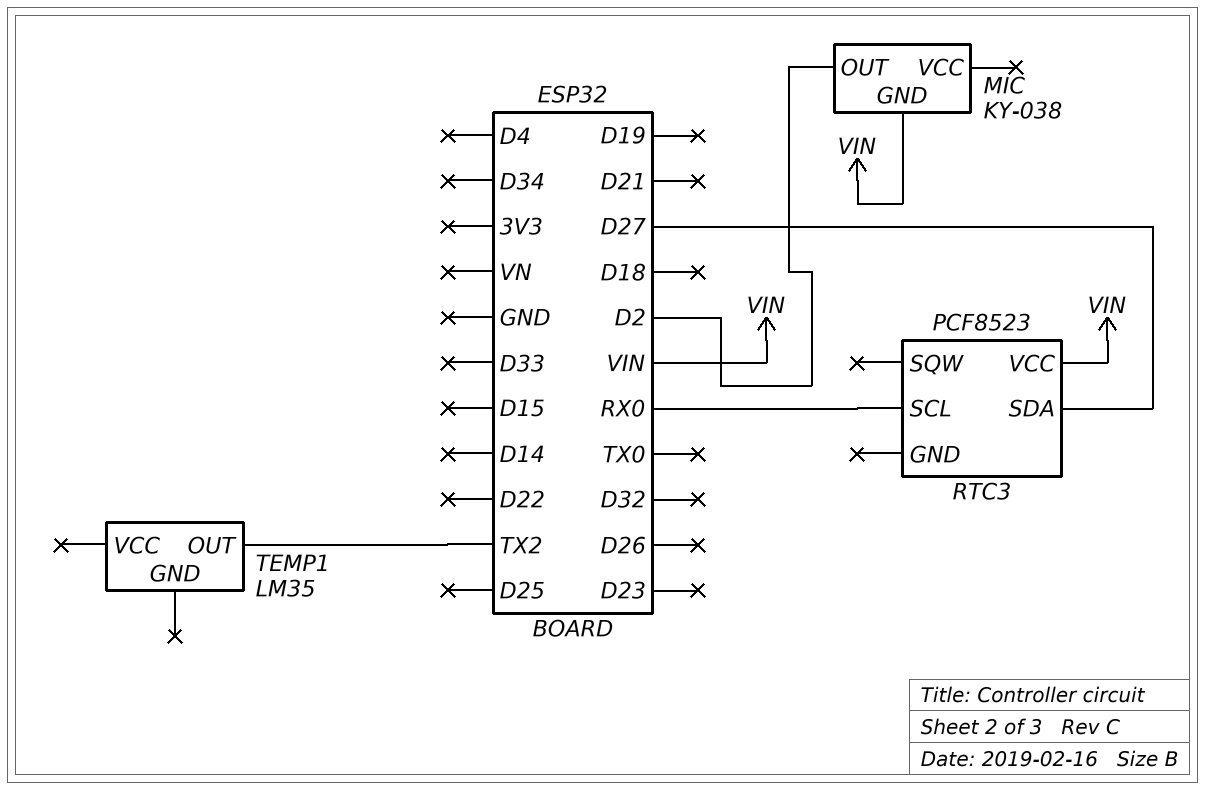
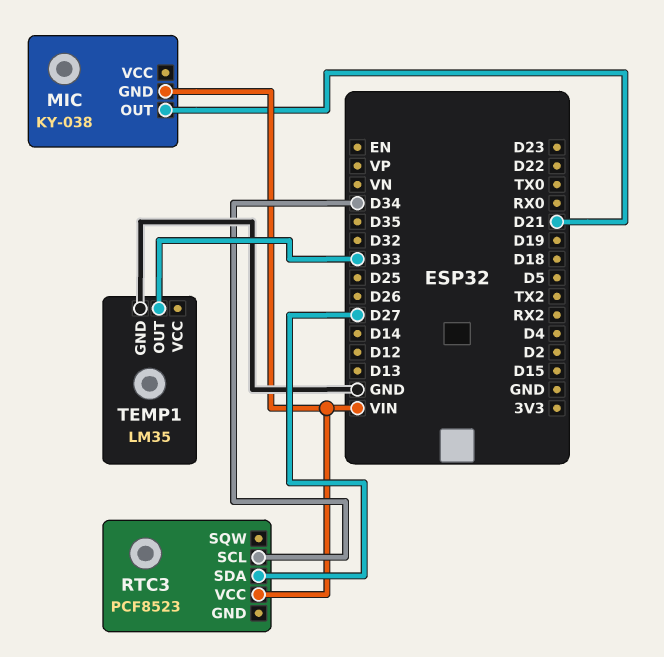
MIC pin OUT: D2 -> D21
RTC3 pin SCL: RX0 -> D34
TEMP1 pin GND: none -> GND
TEMP1 pin OUT: TX2 -> D33

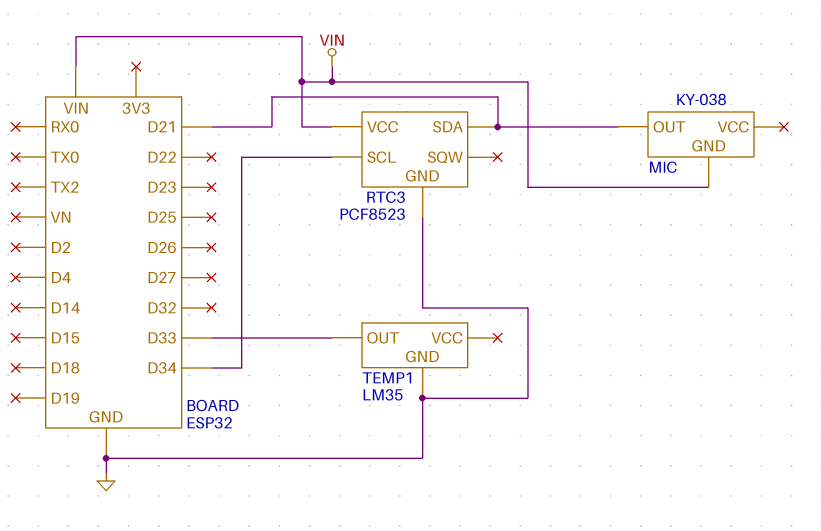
RTC3 pin GND: none -> GND
RTC3 pin SDA: D27 -> D21

